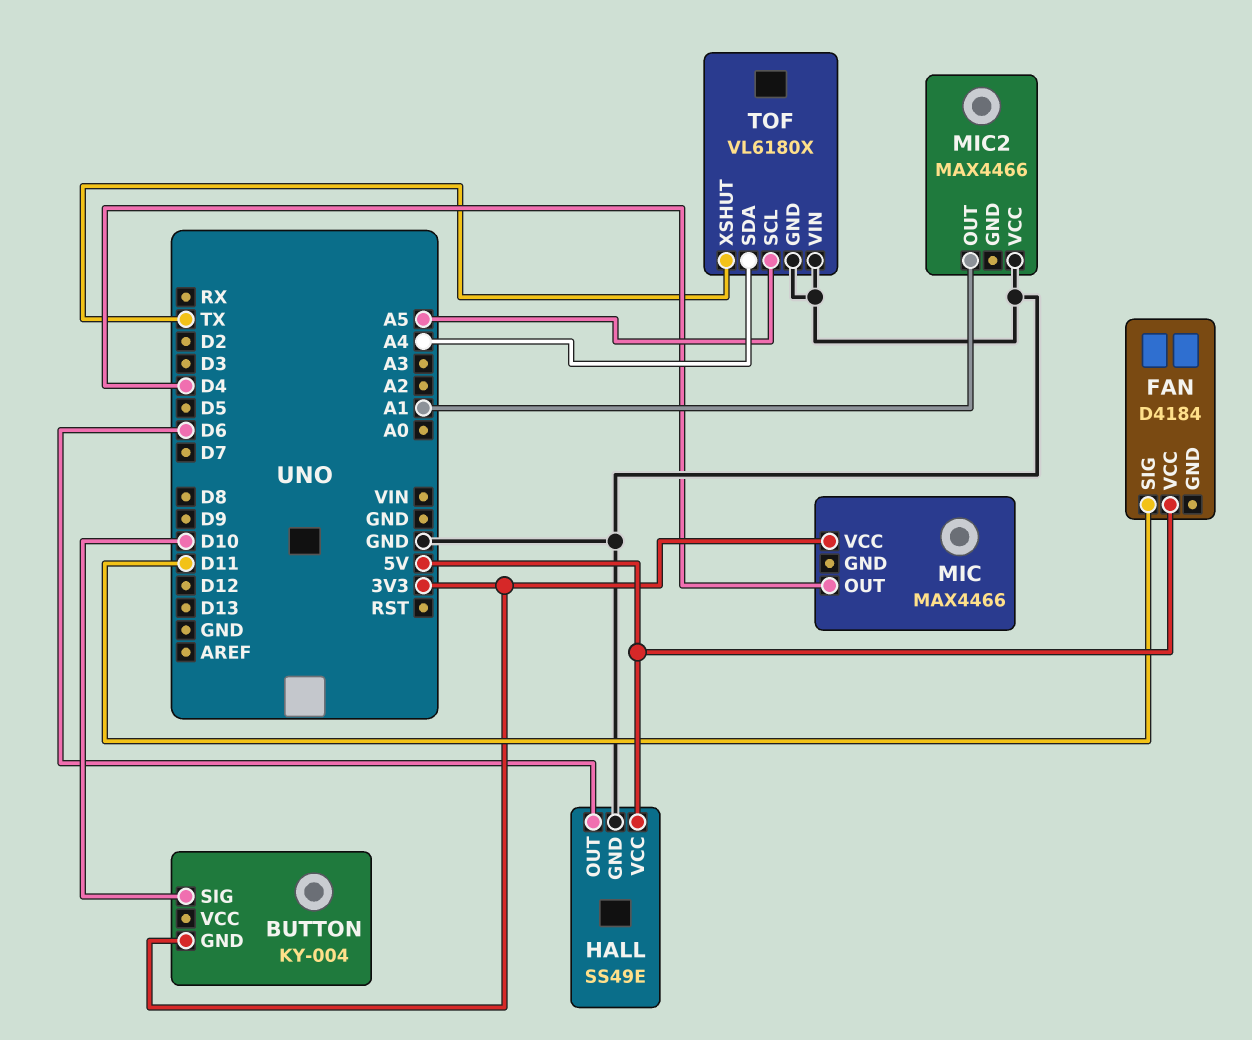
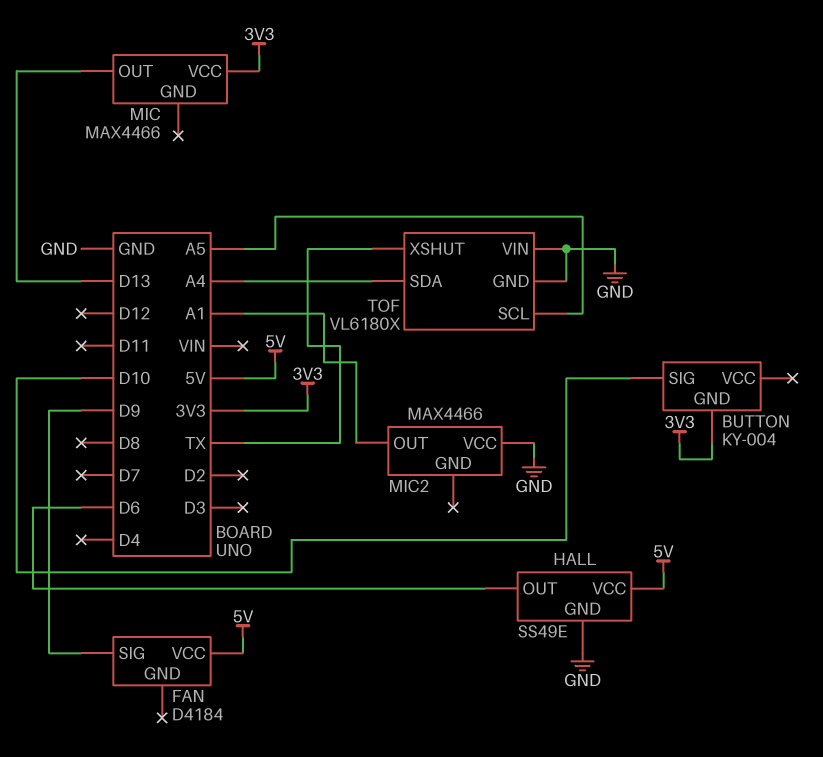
FAN pin SIG: D11 -> D9
MIC pin OUT: D4 -> D13

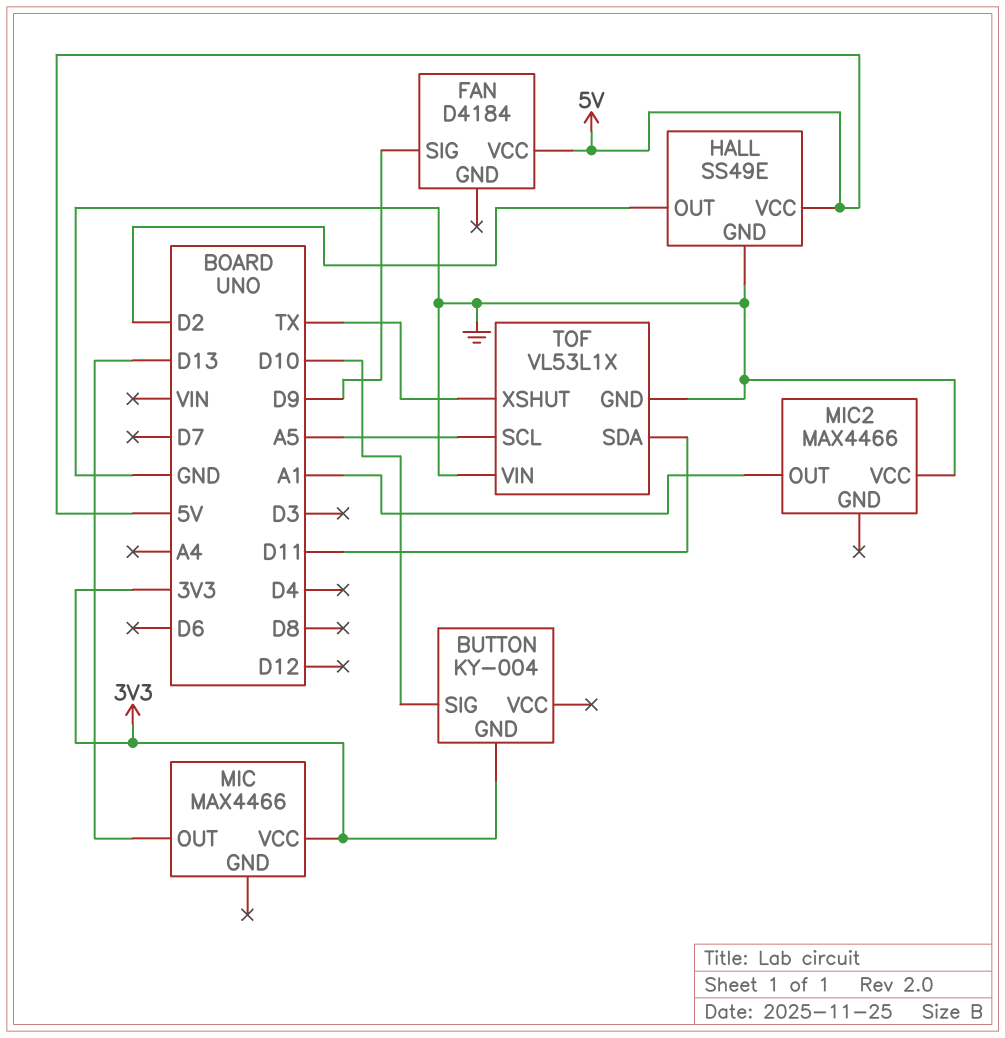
HALL pin OUT: D6 -> D2
TOF: VL6180X -> VL53L1X
TOF pin SDA: A4 -> D11

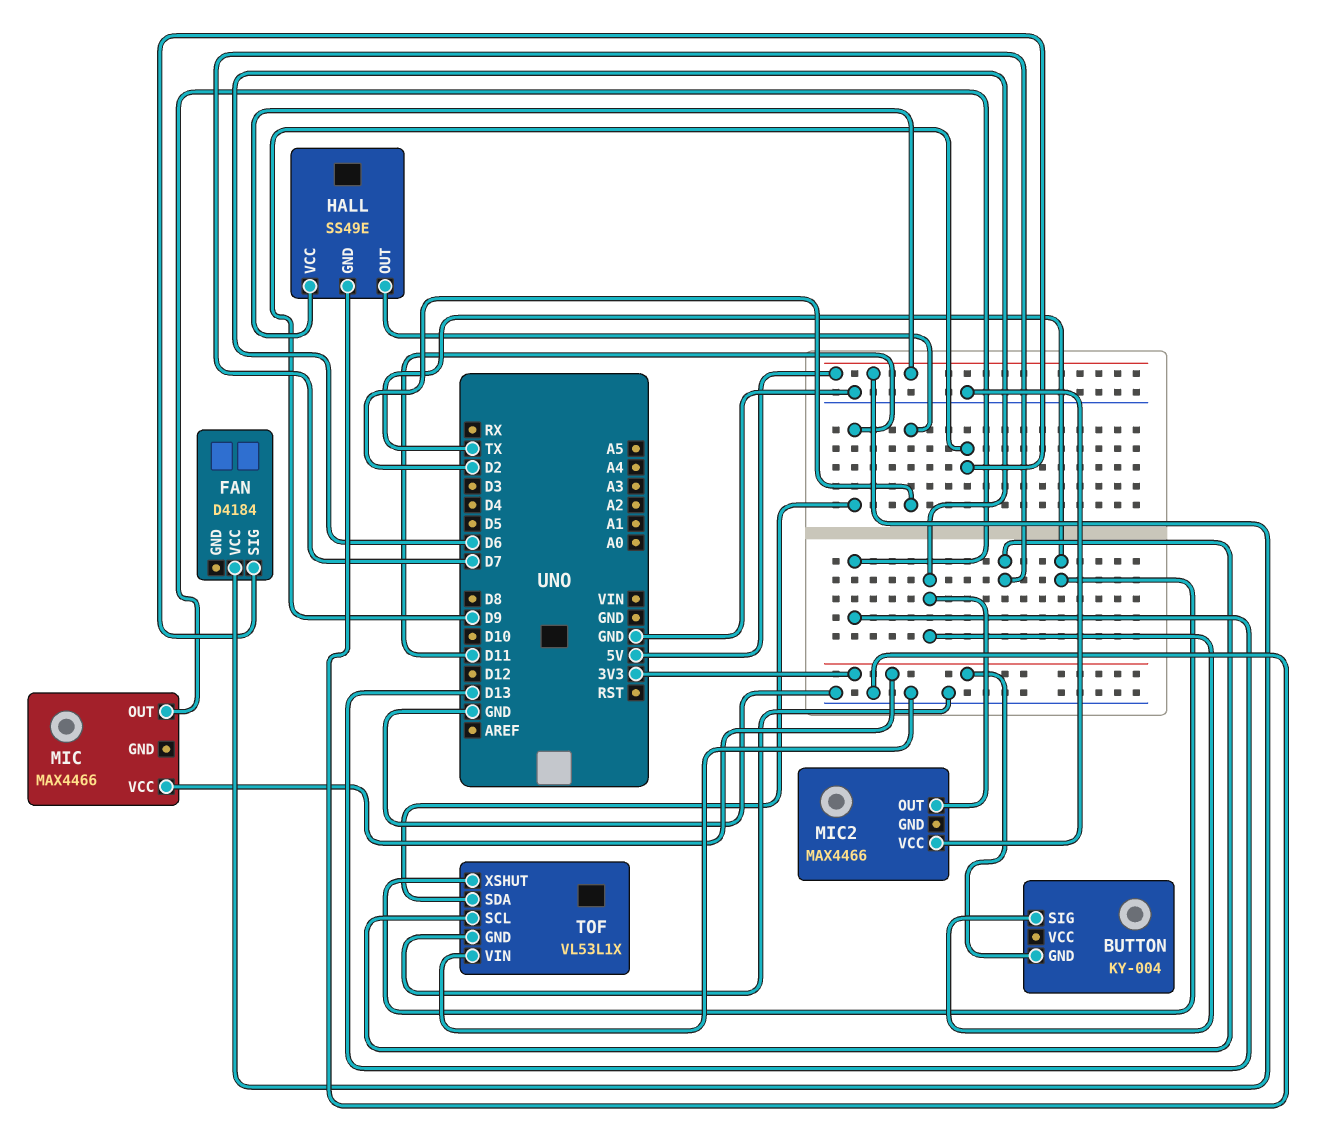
BUTTON pin SIG: D10 -> D6
MIC2 pin OUT: A1 -> D6
TOF pin SCL: A5 -> D7

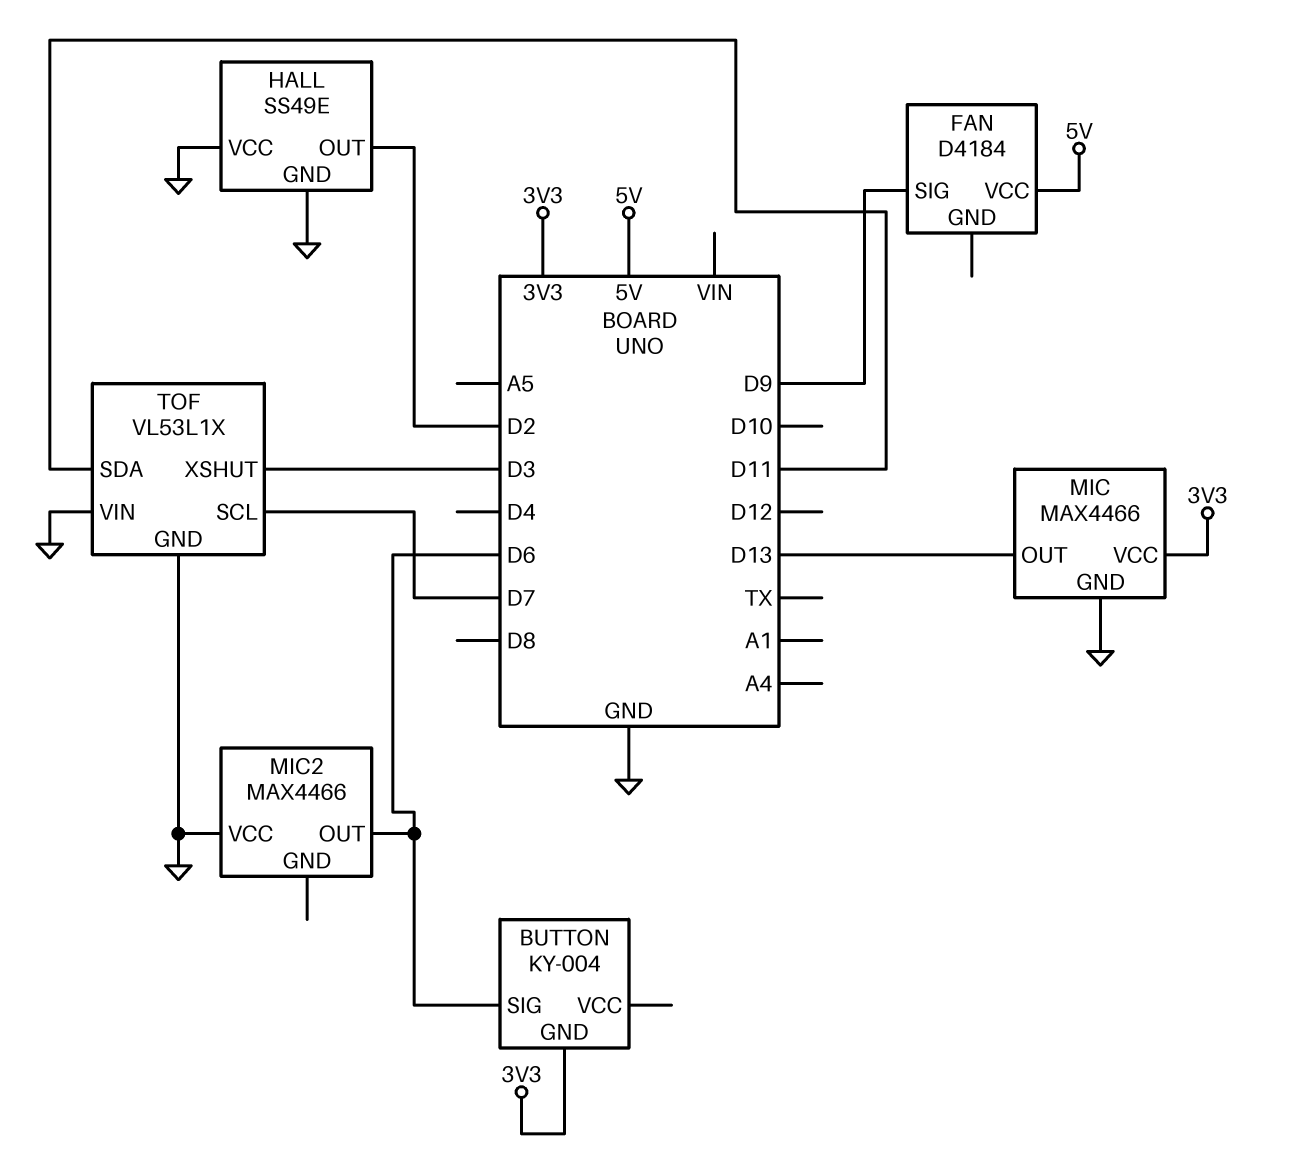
HALL pin VCC: 5V -> GND
MIC pin GND: none -> GND
TOF pin XSHUT: TX -> D3

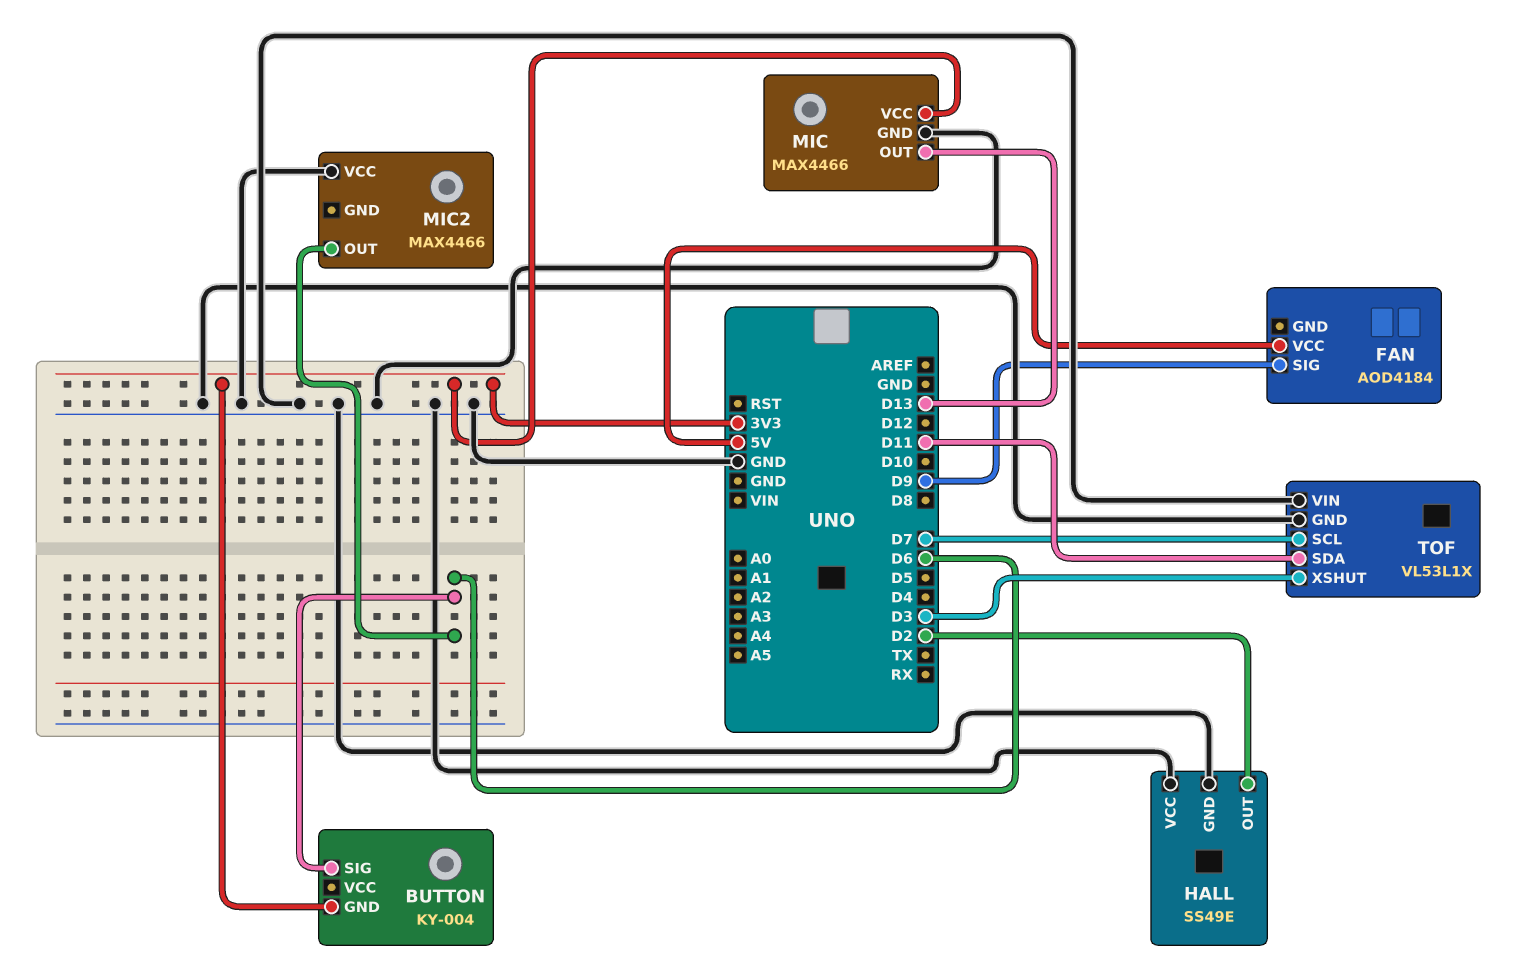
FAN: D4184 -> AOD4184

